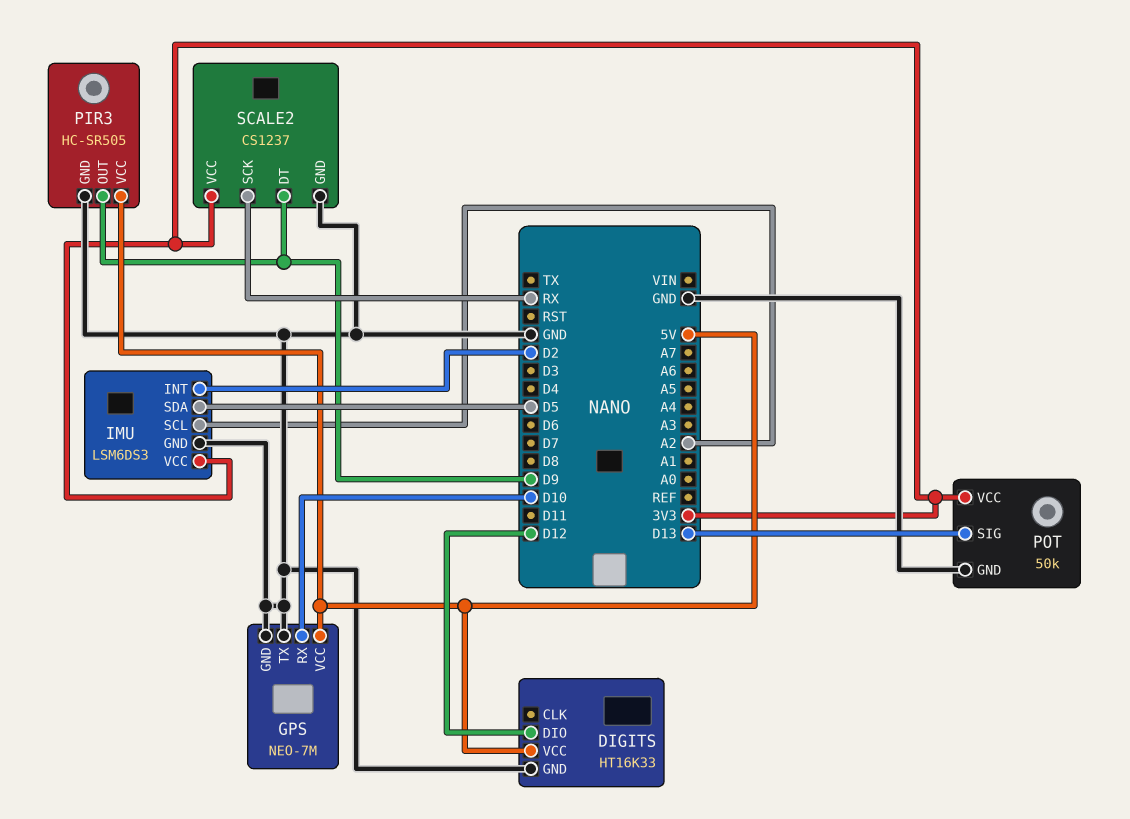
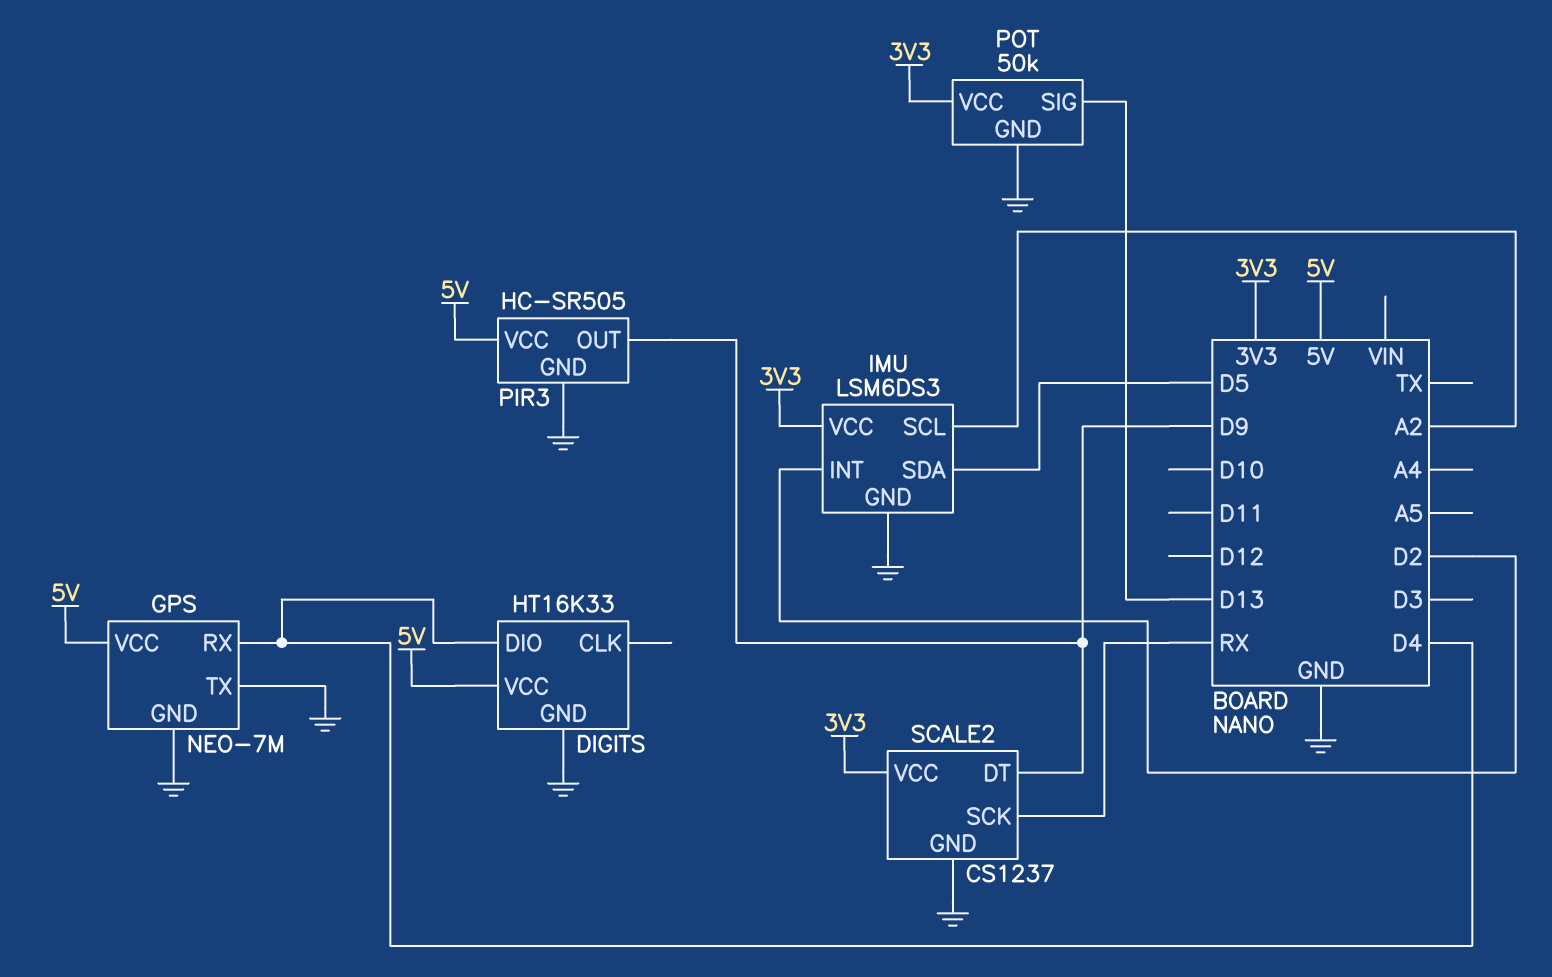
DIGITS pin DIO: D12 -> D4
GPS pin RX: D10 -> D4

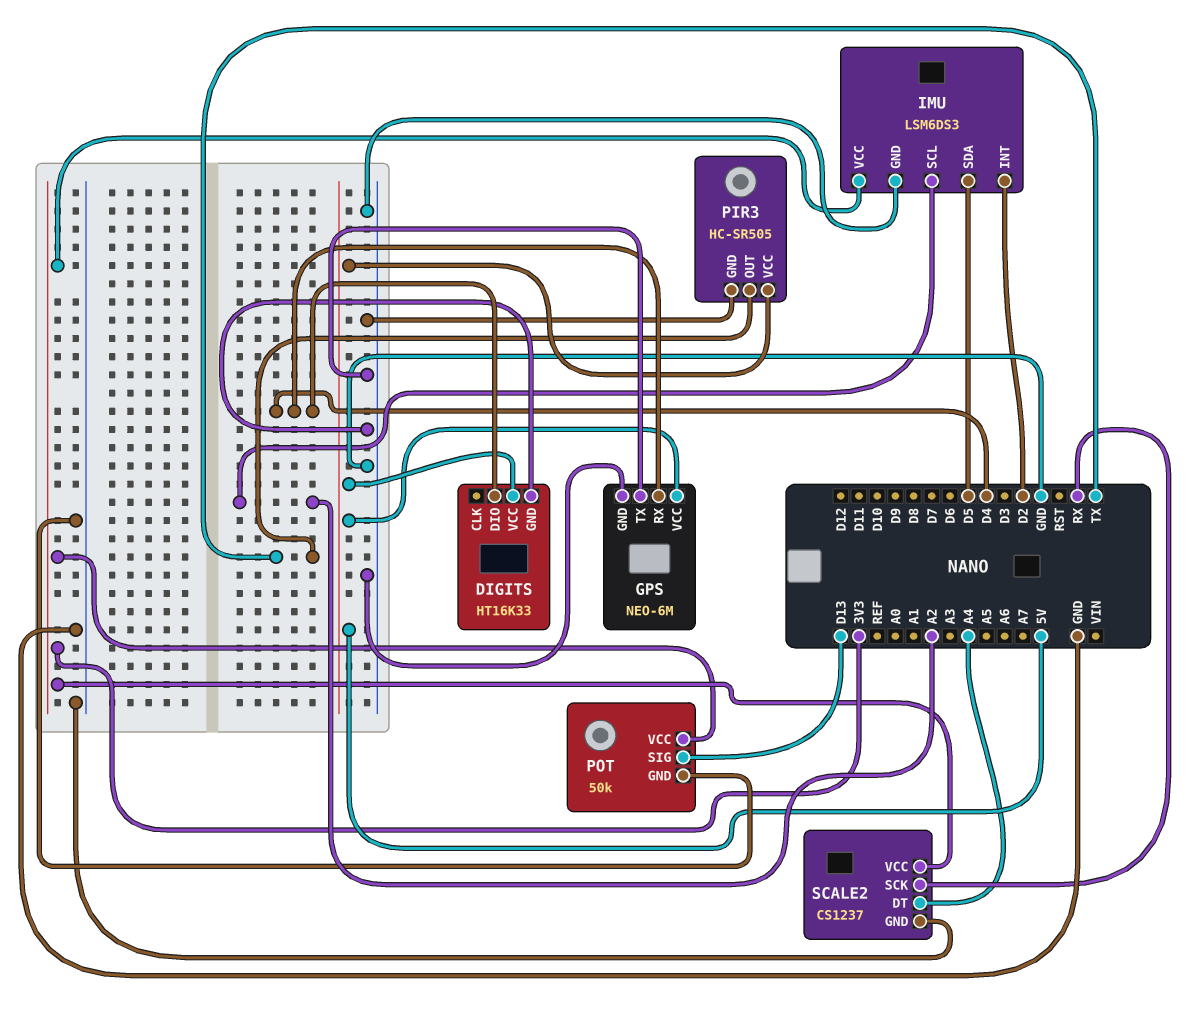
GPS: NEO-7M -> NEO-6M
PIR3 pin OUT: D9 -> TX
SCALE2 pin DT: D9 -> A4

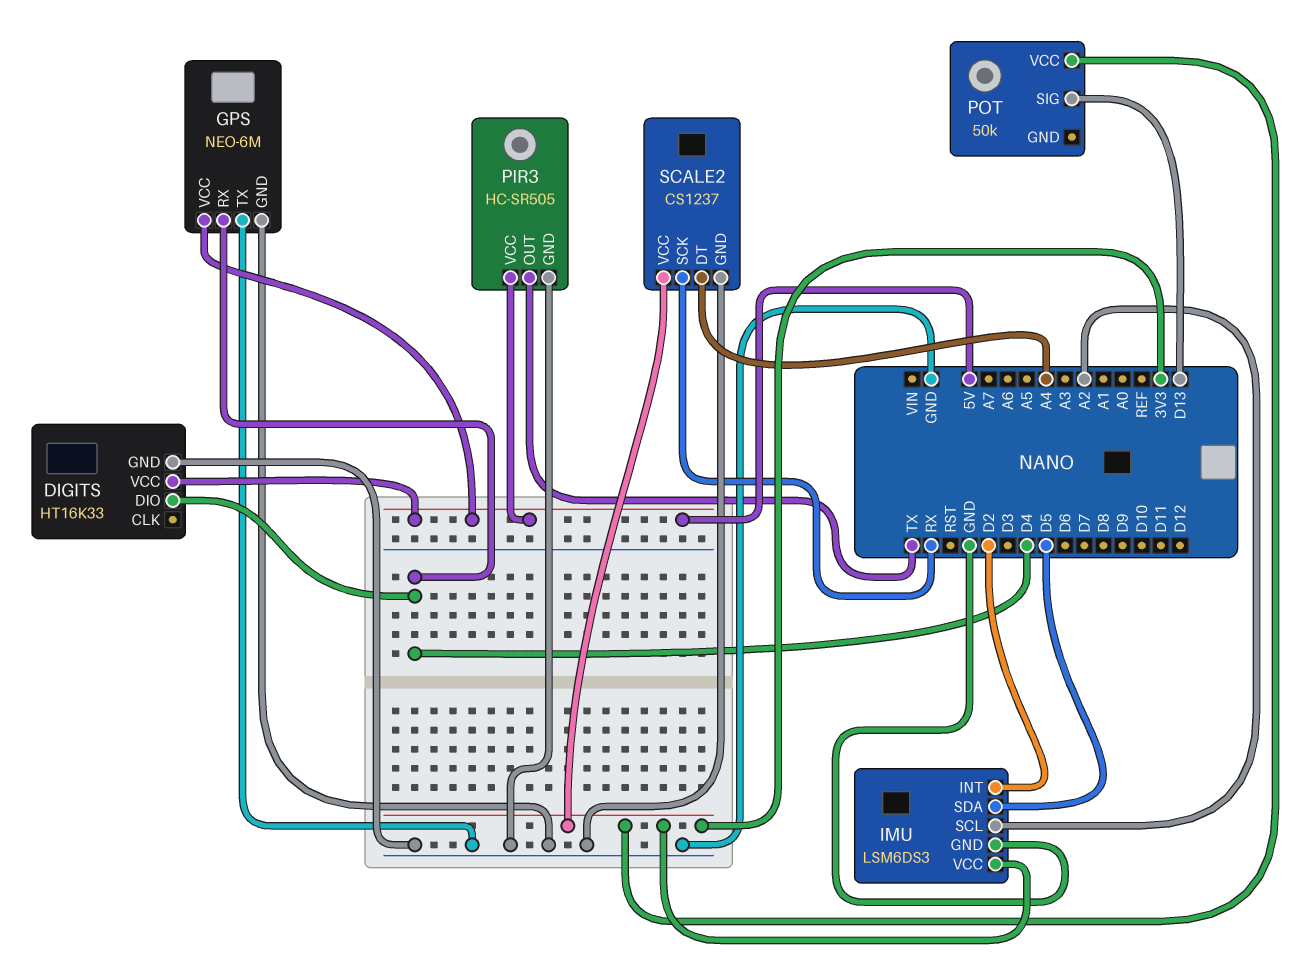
POT pin GND: GND -> none

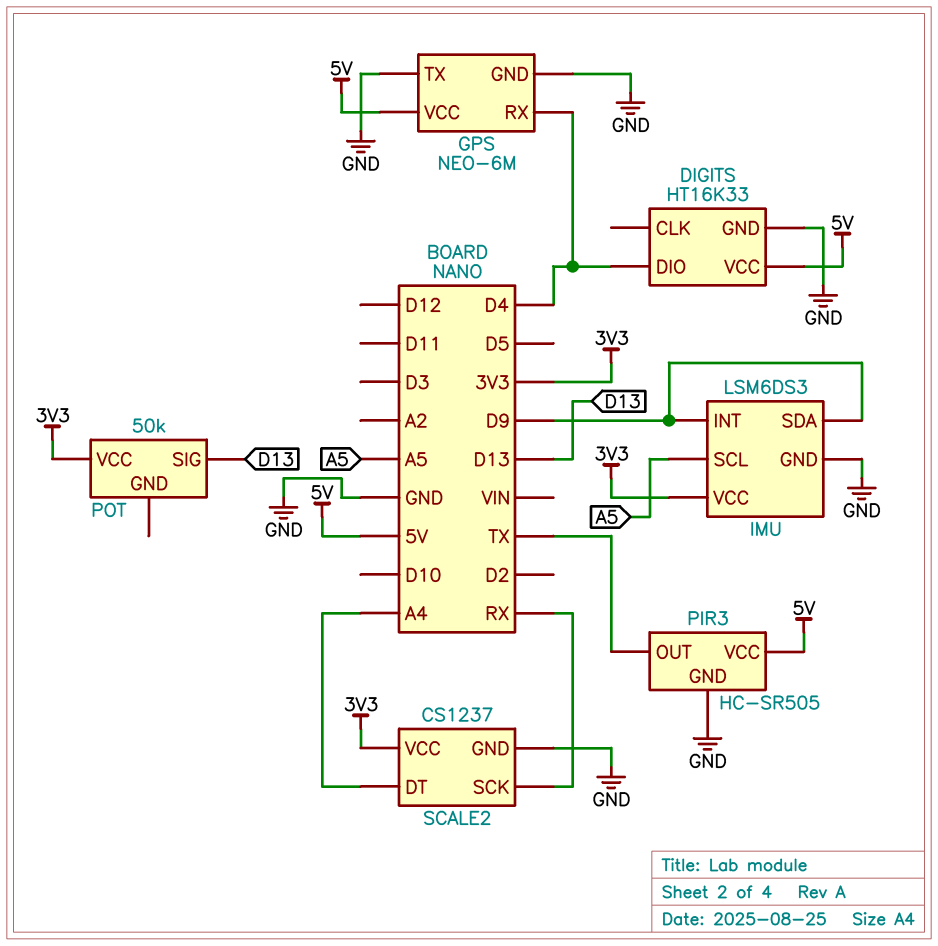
IMU pin INT: D2 -> D9
IMU pin SCL: A2 -> A5
IMU pin SDA: D5 -> D9

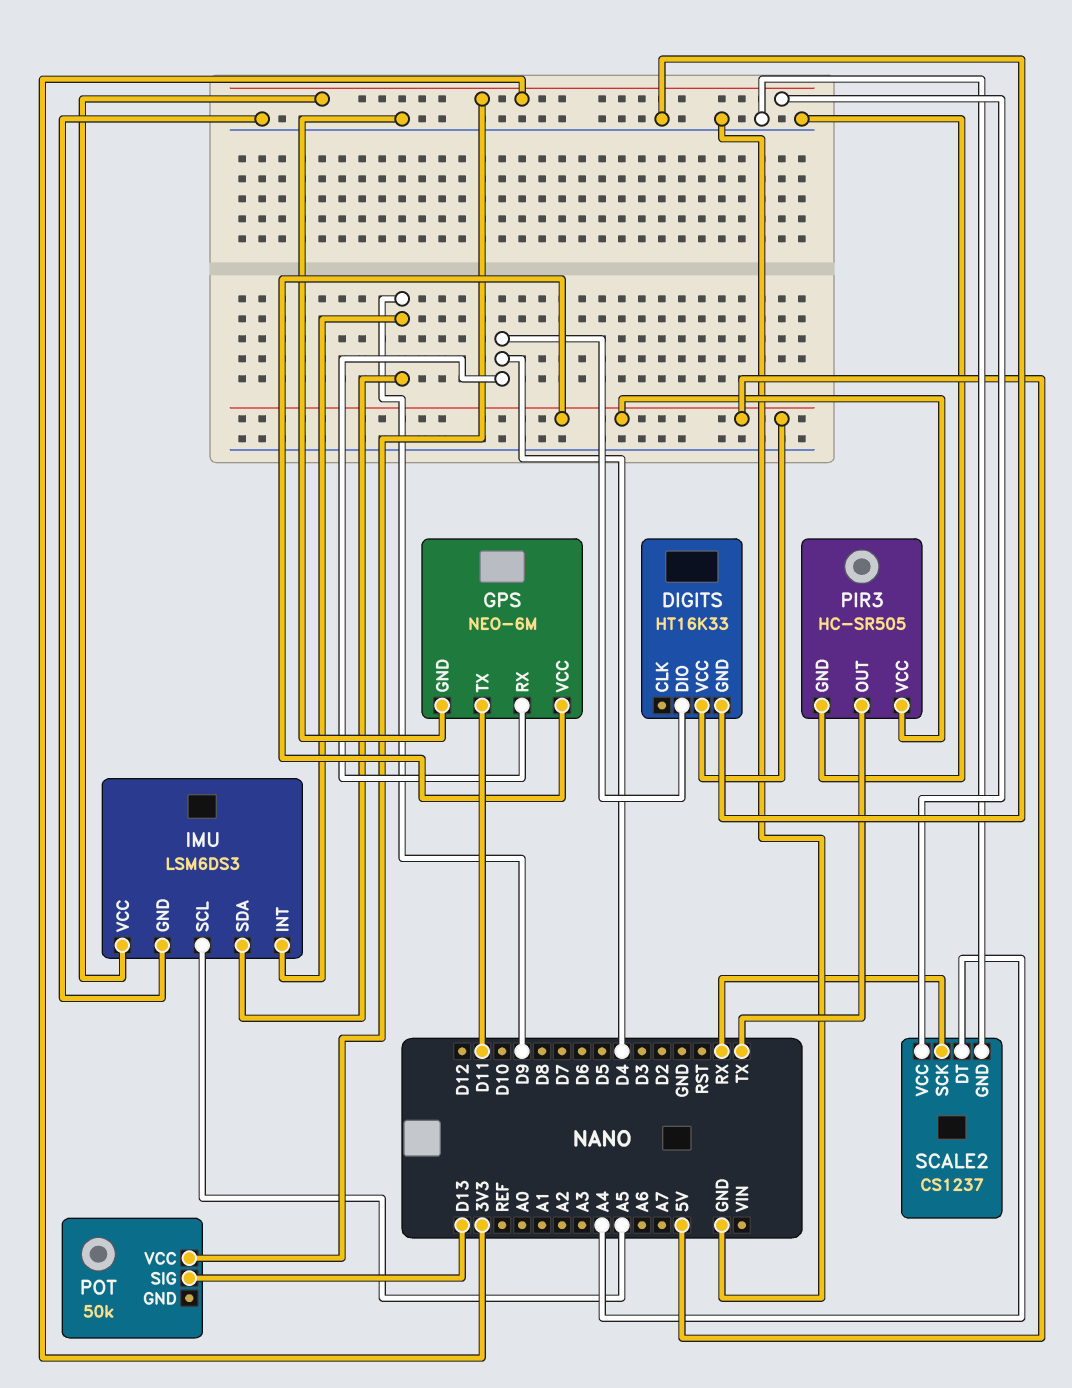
GPS pin TX: GND -> D11

